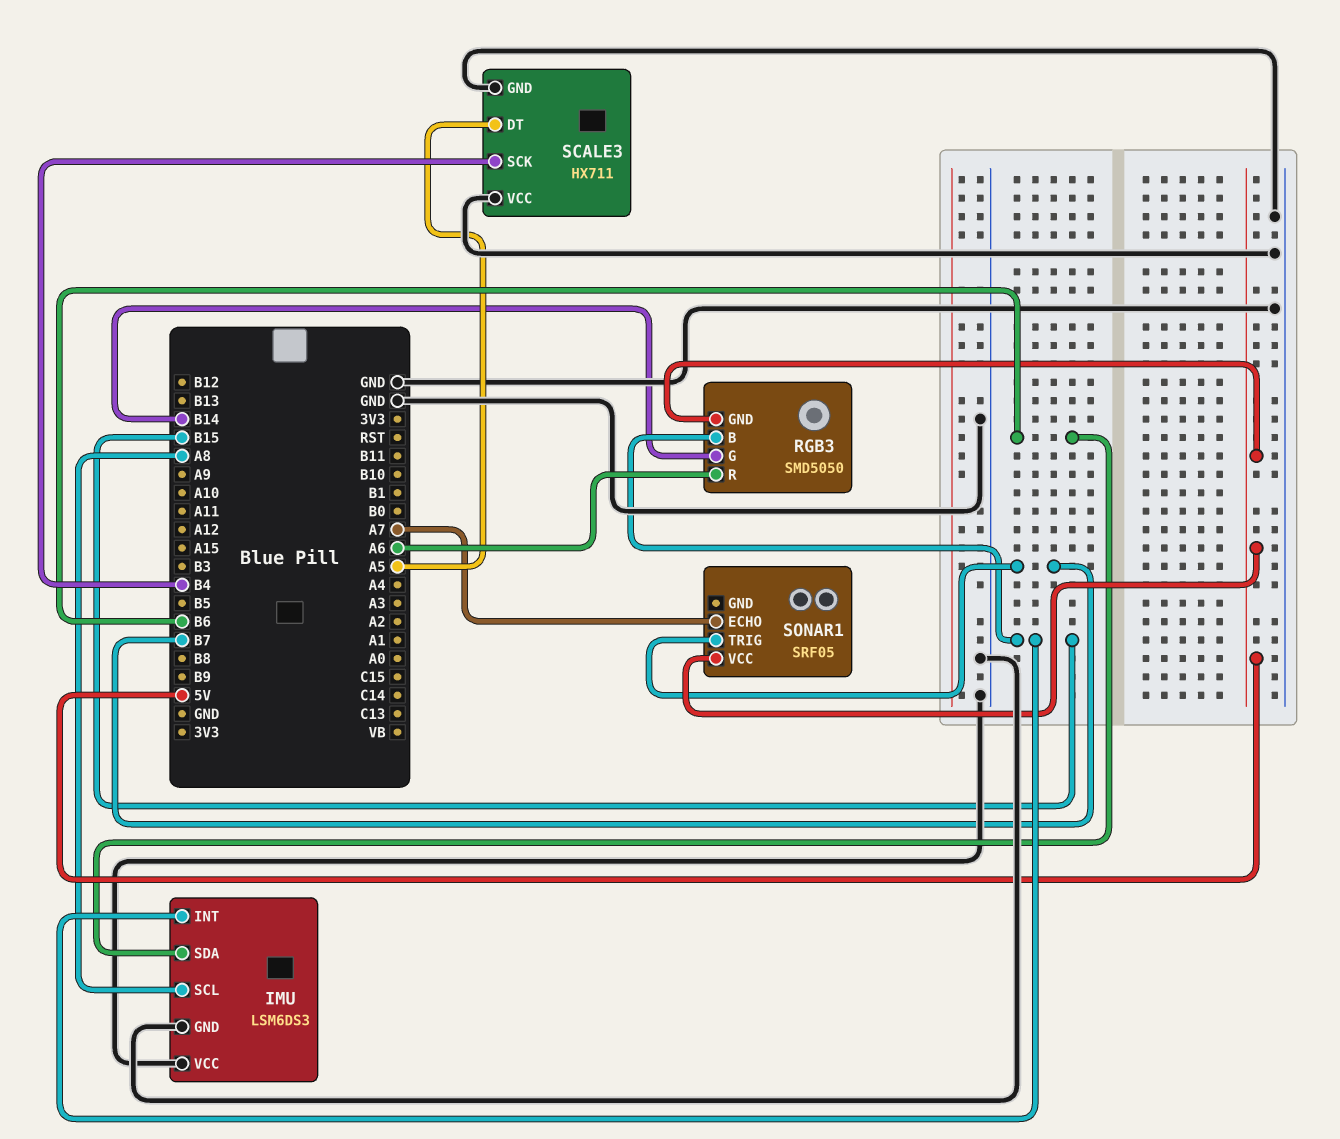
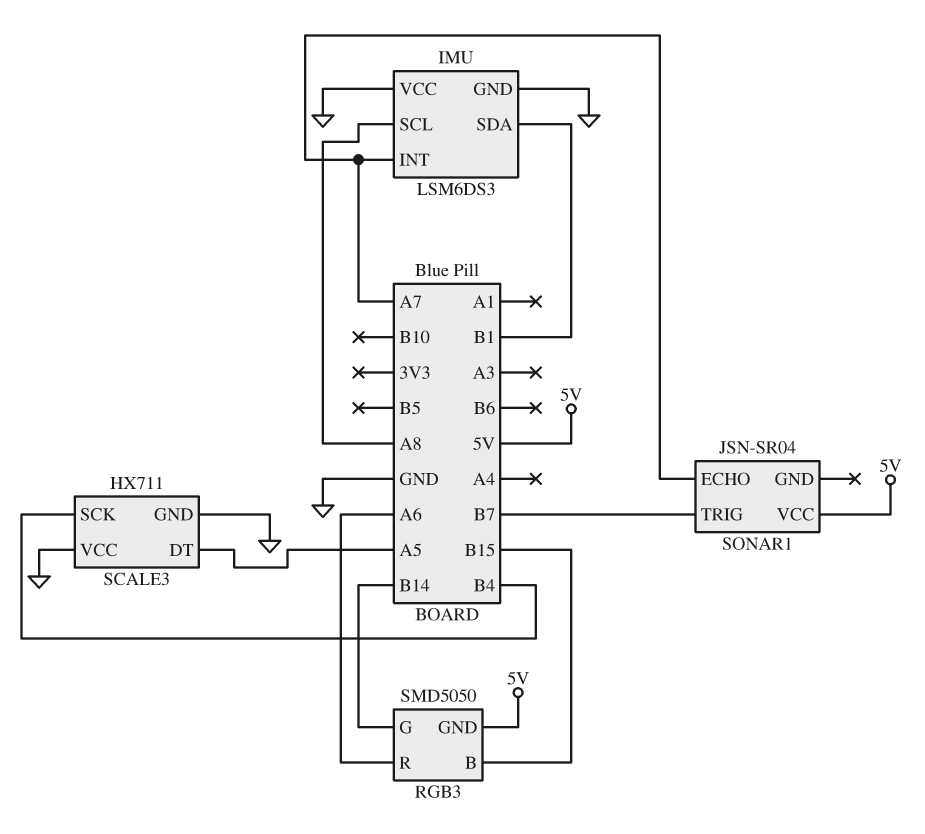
IMU pin INT: B15 -> A7
IMU pin SDA: B6 -> B1
SONAR1: SRF05 -> JSN-SR04

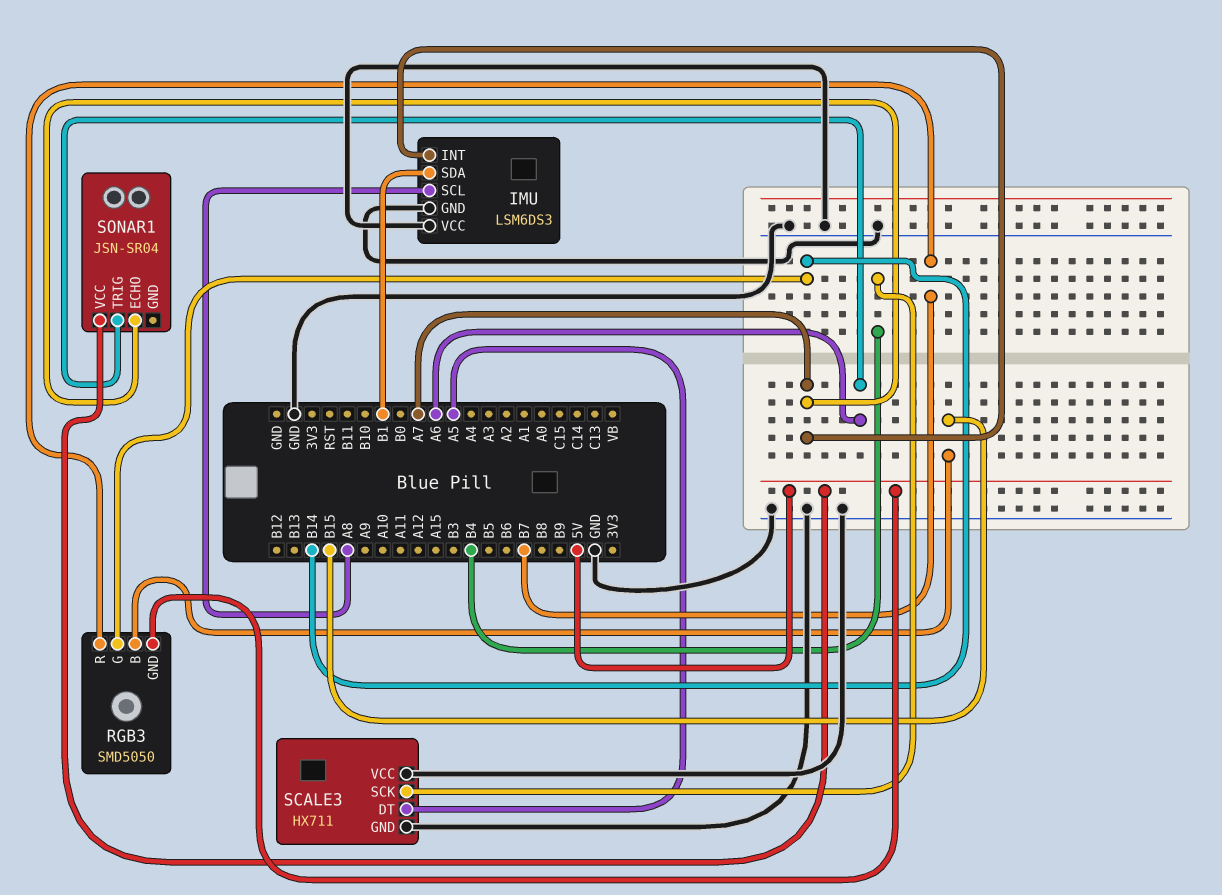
RGB3 pin R: A6 -> B7
SONAR1 pin TRIG: B7 -> A6

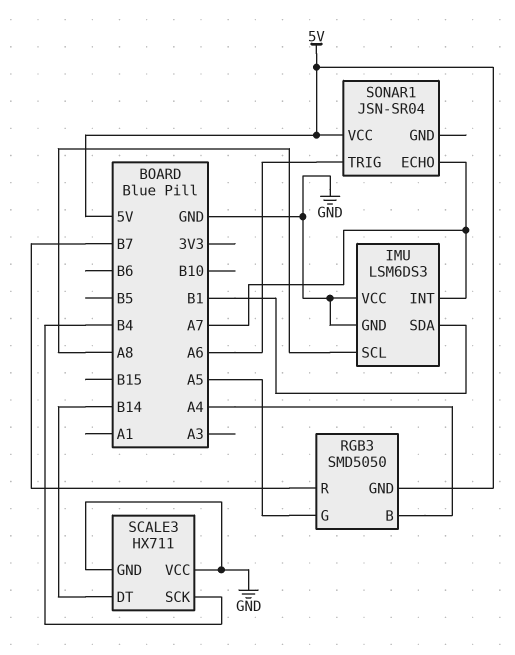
RGB3 pin B: B15 -> A4
RGB3 pin G: B14 -> A5
SCALE3 pin DT: A5 -> B14

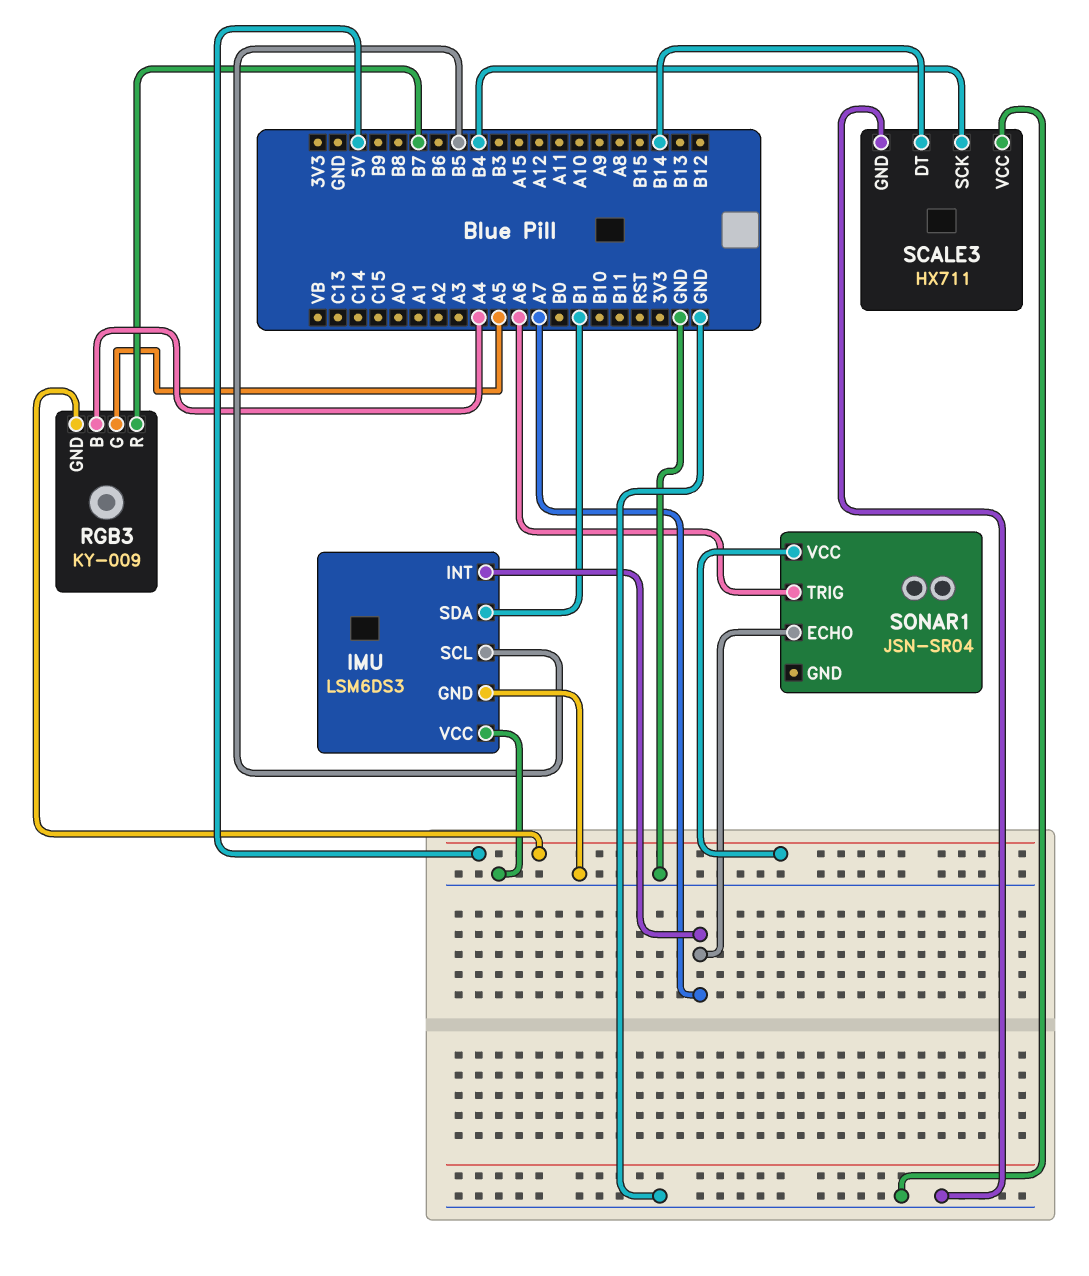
IMU pin SCL: A8 -> B5
RGB3: SMD5050 -> KY-009

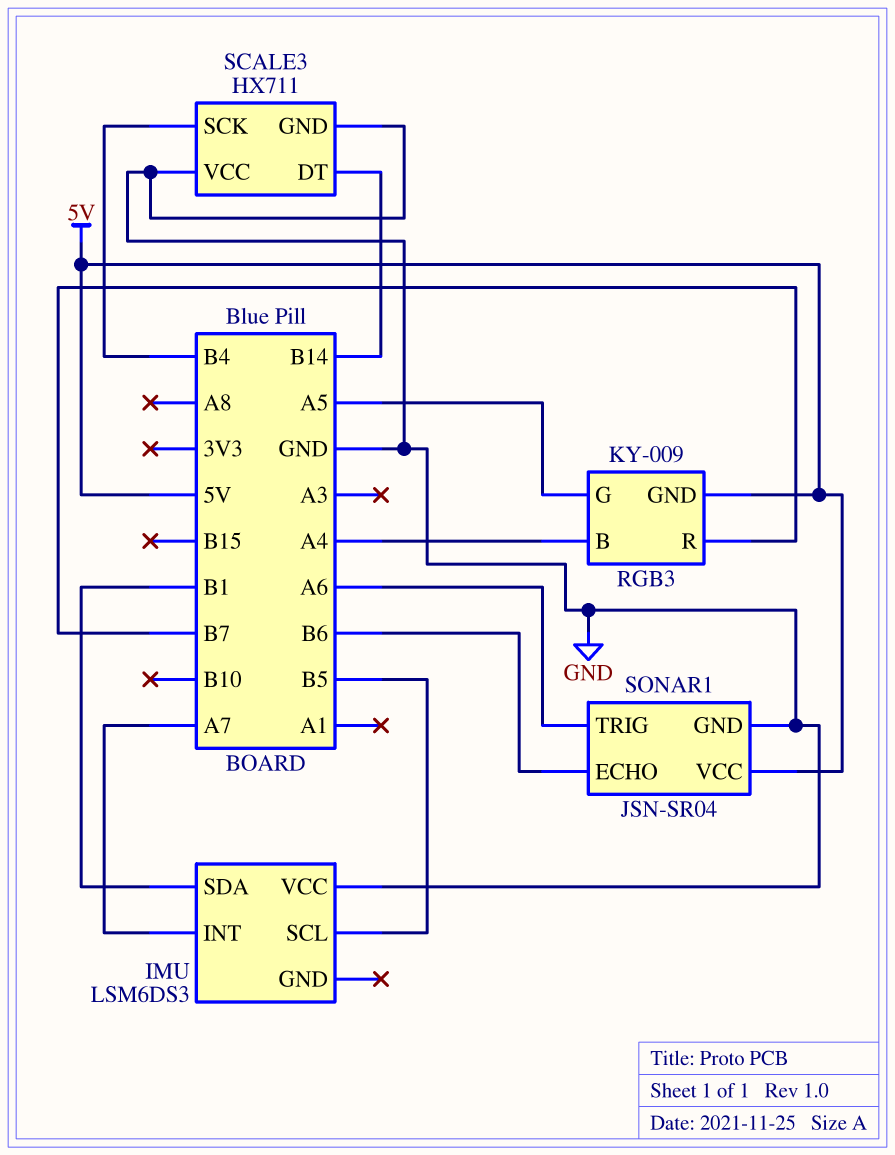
IMU pin GND: GND -> none
SONAR1 pin ECHO: A7 -> B6
SONAR1 pin GND: none -> GND

